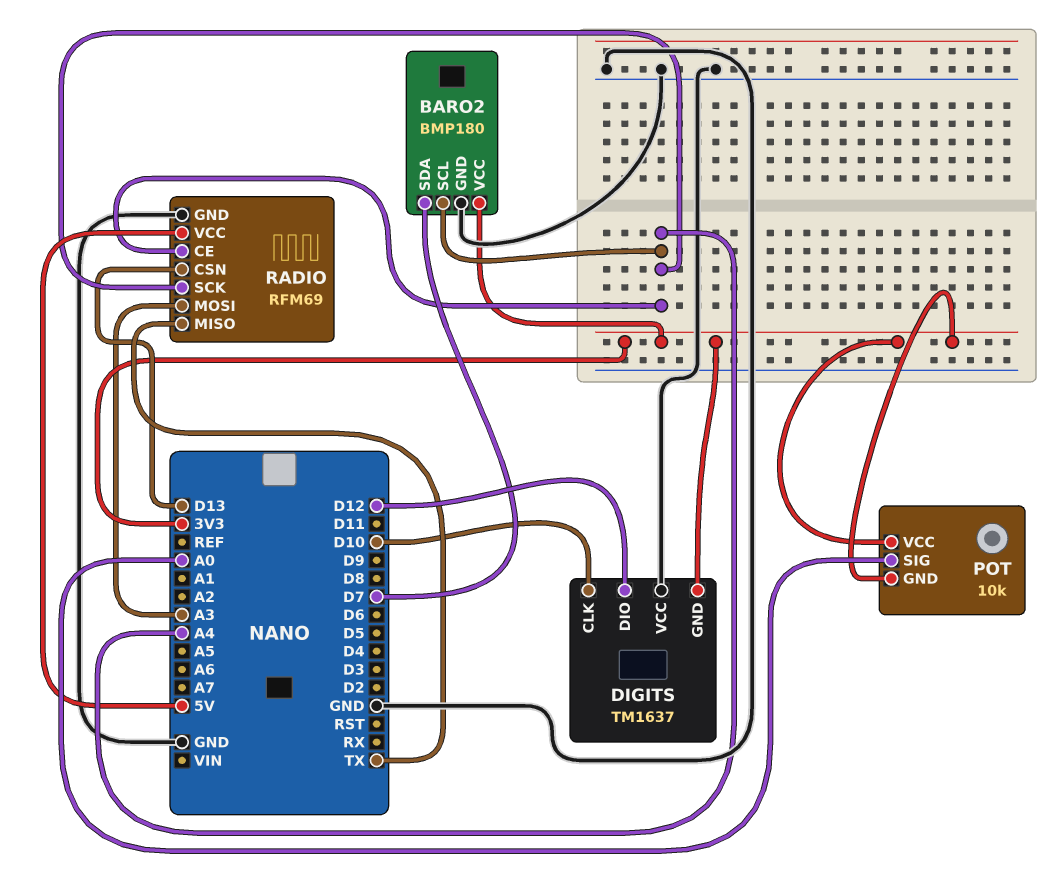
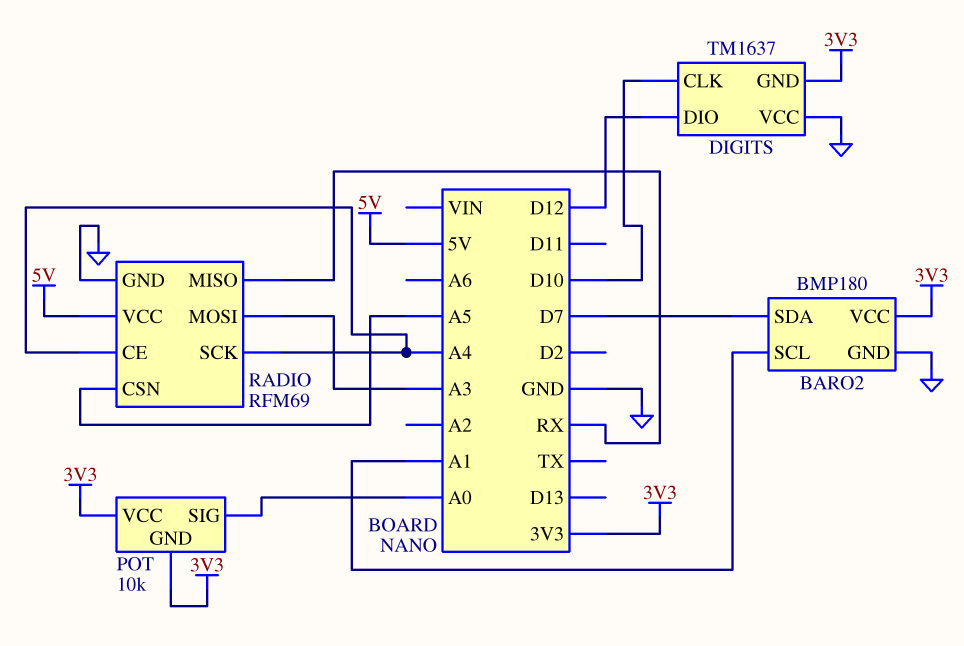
BARO2 pin SCL: A4 -> A1
RADIO pin CSN: D13 -> A5
RADIO pin MISO: TX -> RX

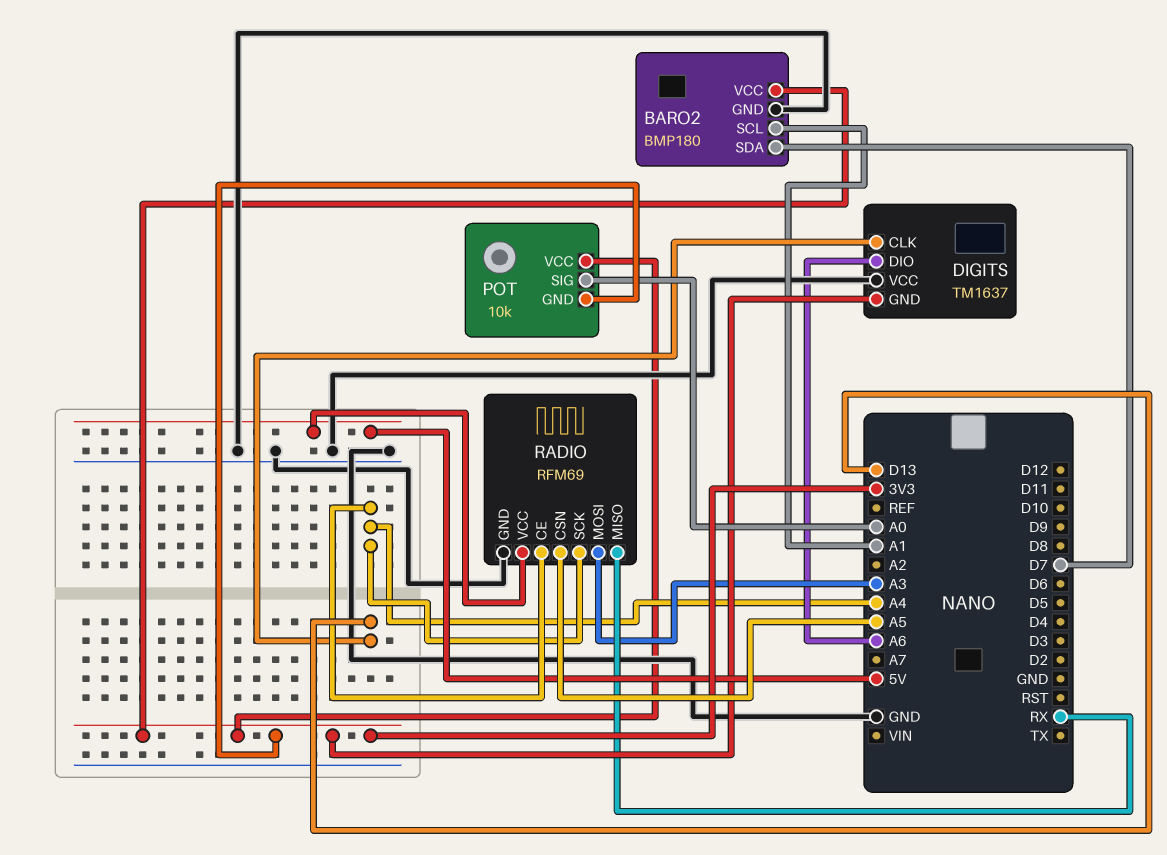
DIGITS pin CLK: D10 -> D13
DIGITS pin DIO: D12 -> A6

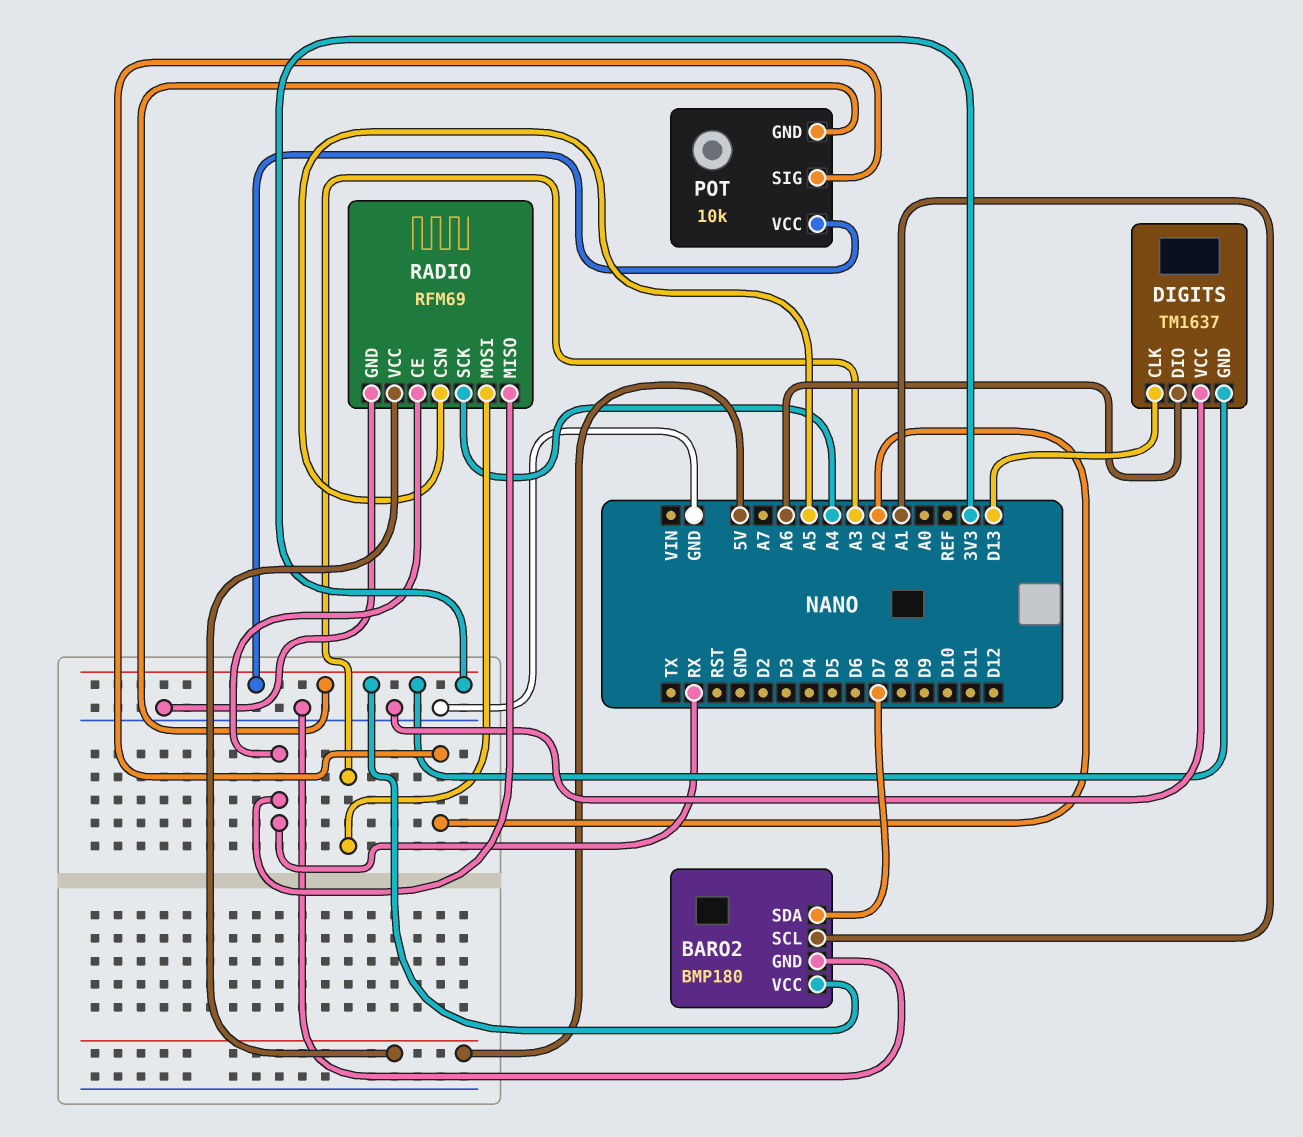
POT pin SIG: A0 -> A2
RADIO pin CE: A4 -> RX

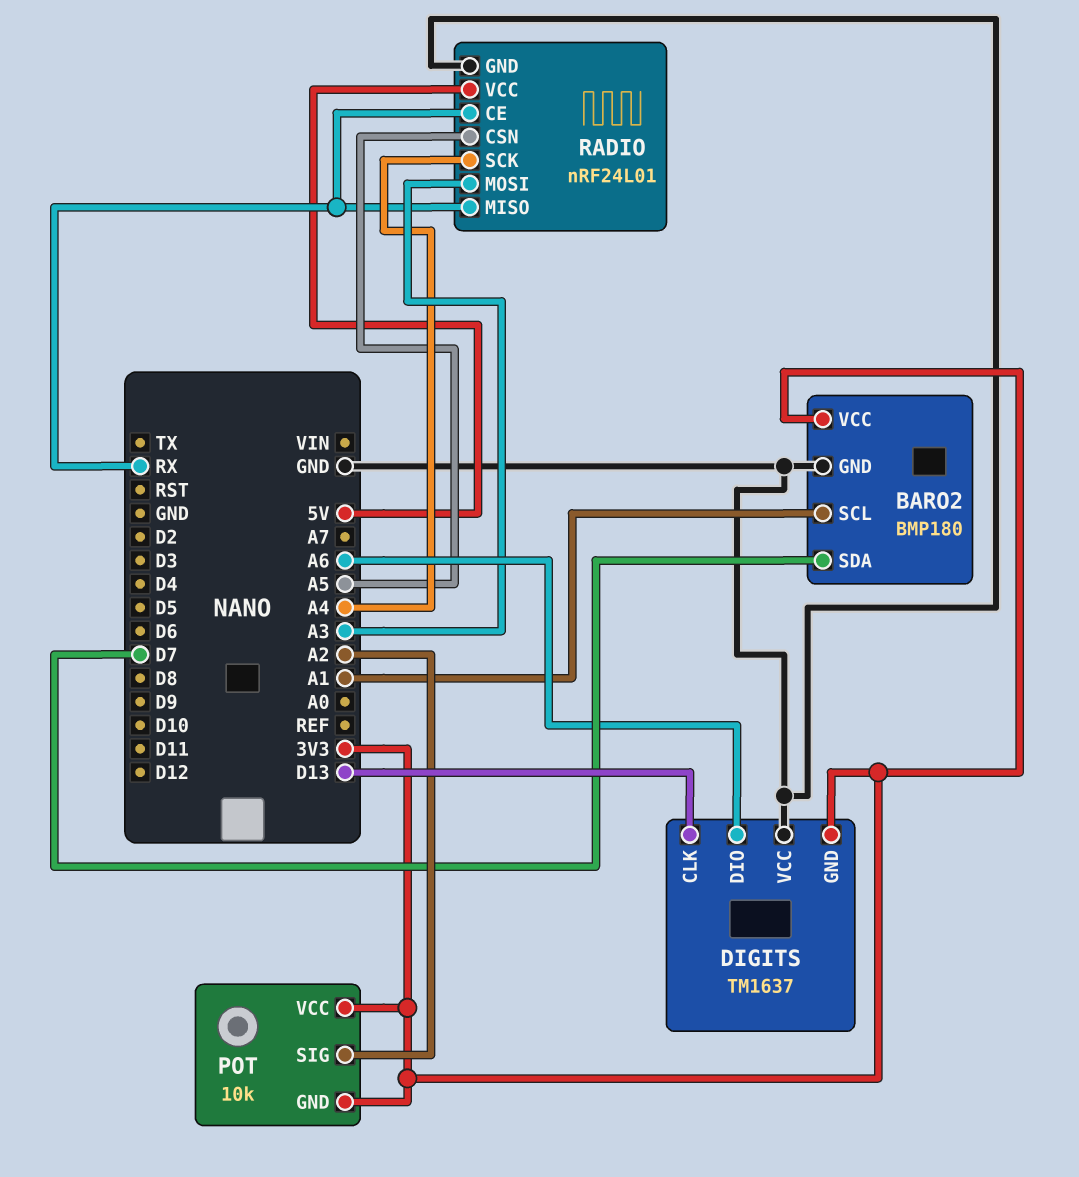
RADIO: RFM69 -> nRF24L01

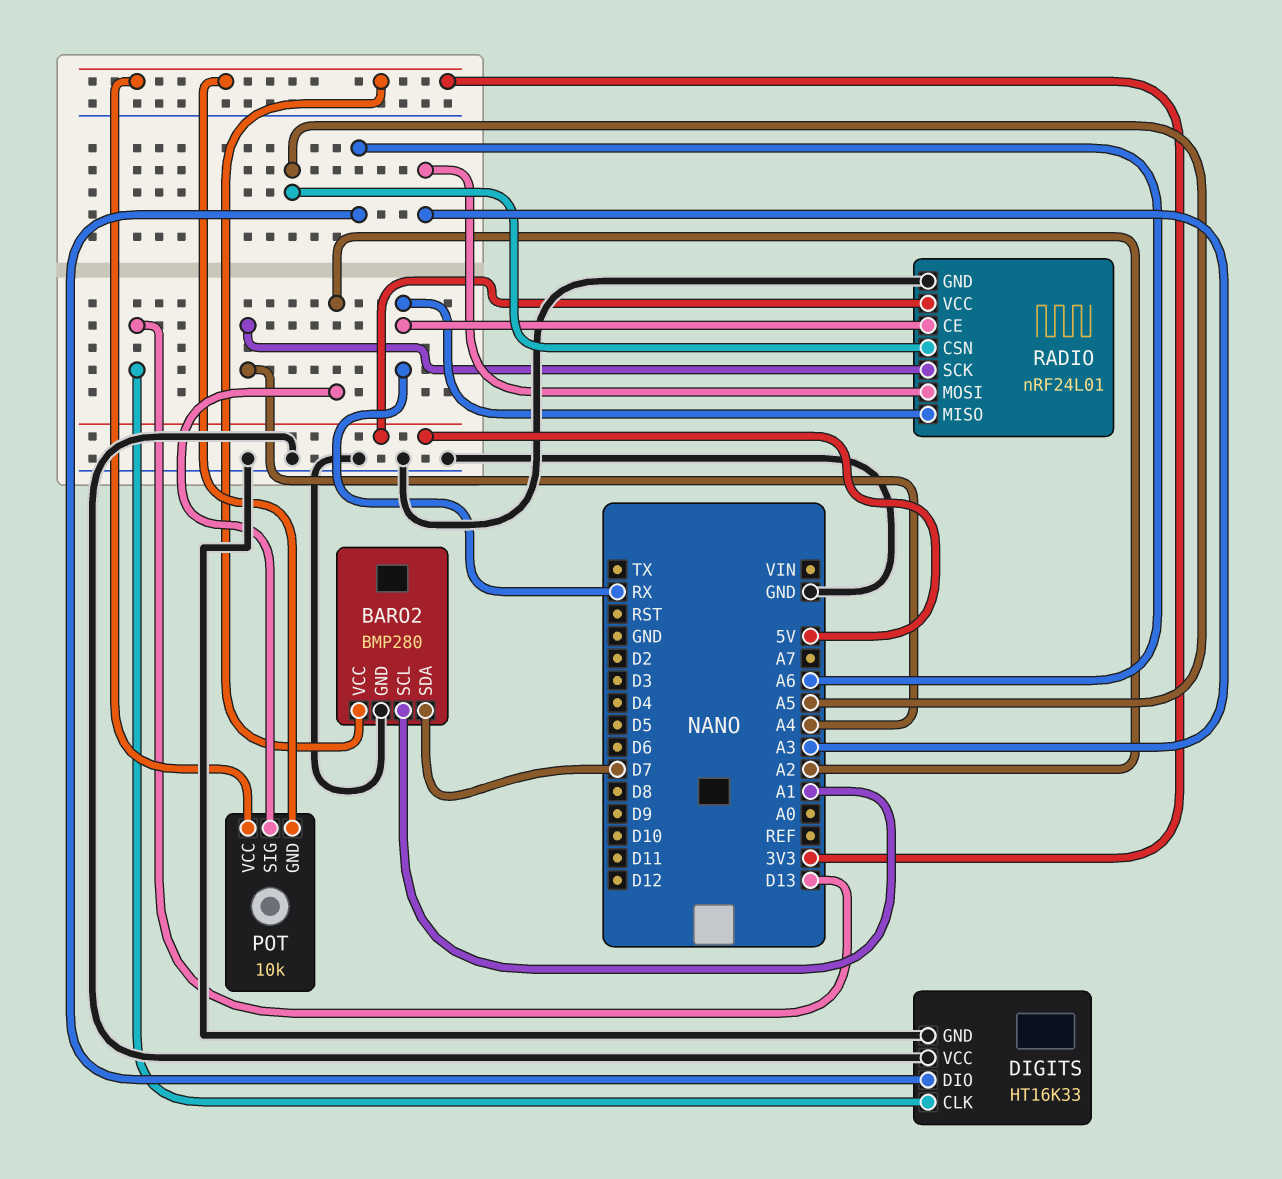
BARO2: BMP180 -> BMP280
DIGITS: TM1637 -> HT16K33
DIGITS pin GND: 3V3 -> GND

